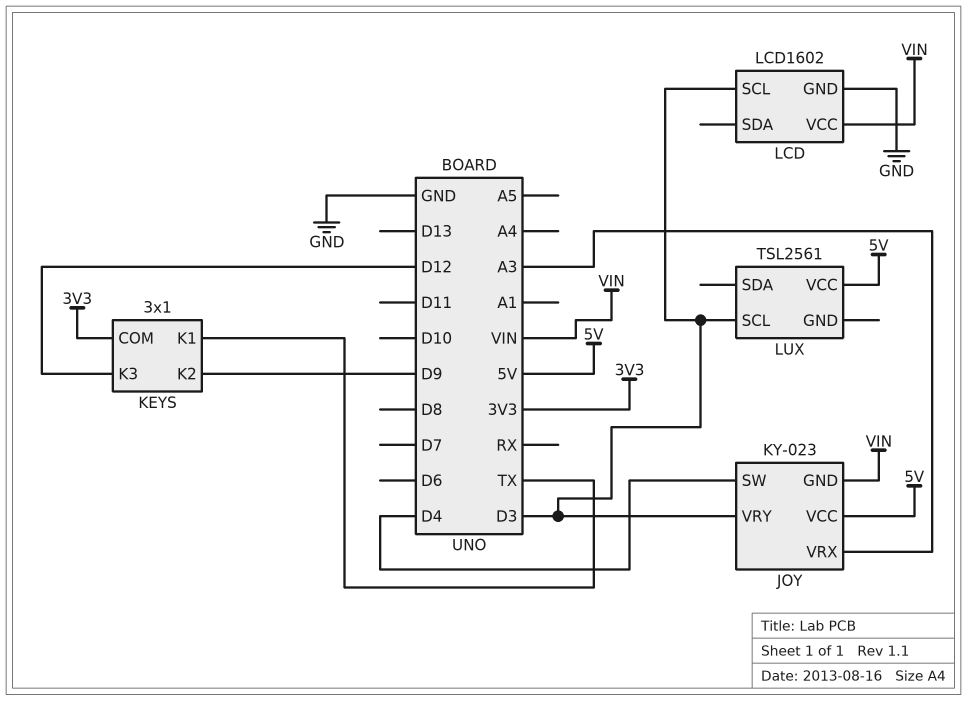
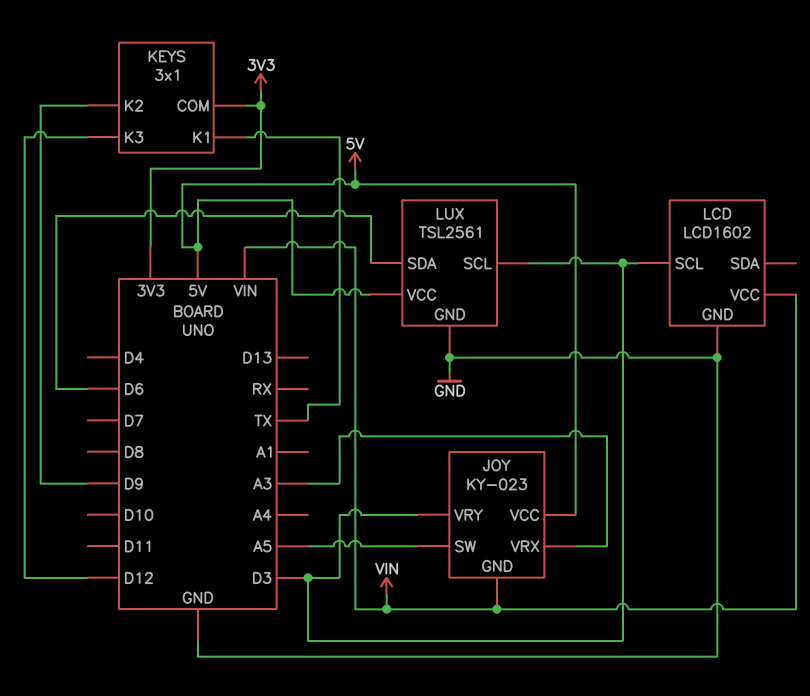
JOY pin SW: D4 -> A5
LUX pin GND: none -> GND
LUX pin SDA: none -> D6

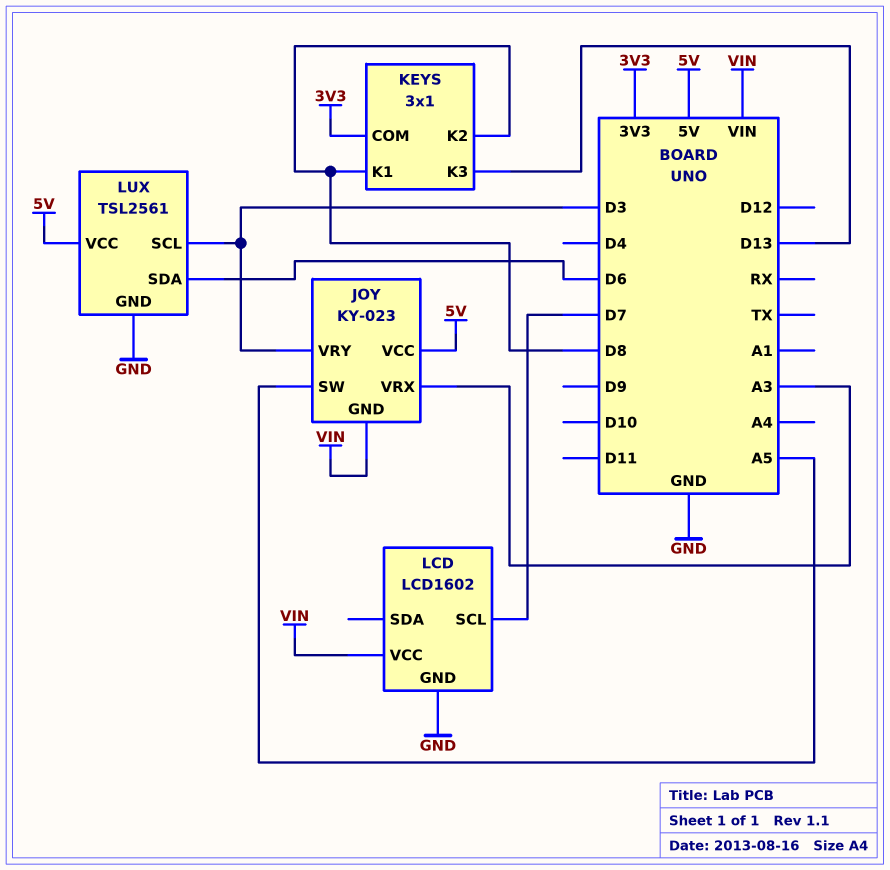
KEYS pin K1: TX -> D8
KEYS pin K2: D9 -> D8
KEYS pin K3: D12 -> D13
LCD pin SCL: D3 -> D7

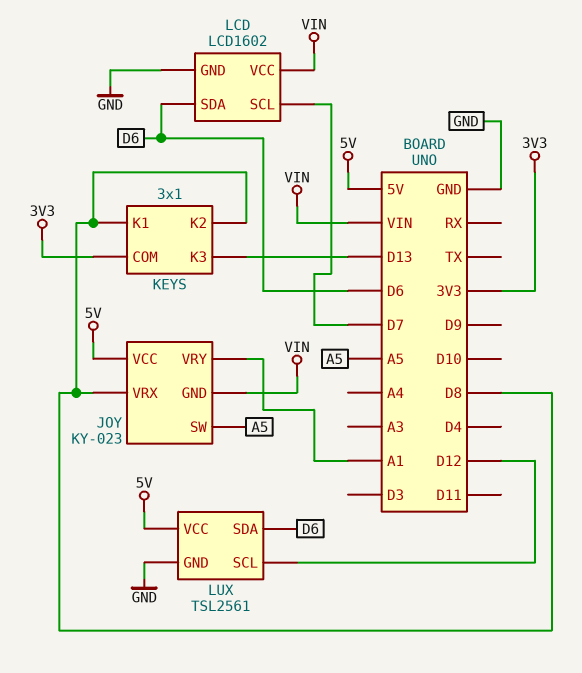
JOY pin VRX: A3 -> D8
JOY pin VRY: D3 -> A1
LCD pin SDA: none -> D6
LUX pin SCL: D3 -> D12

